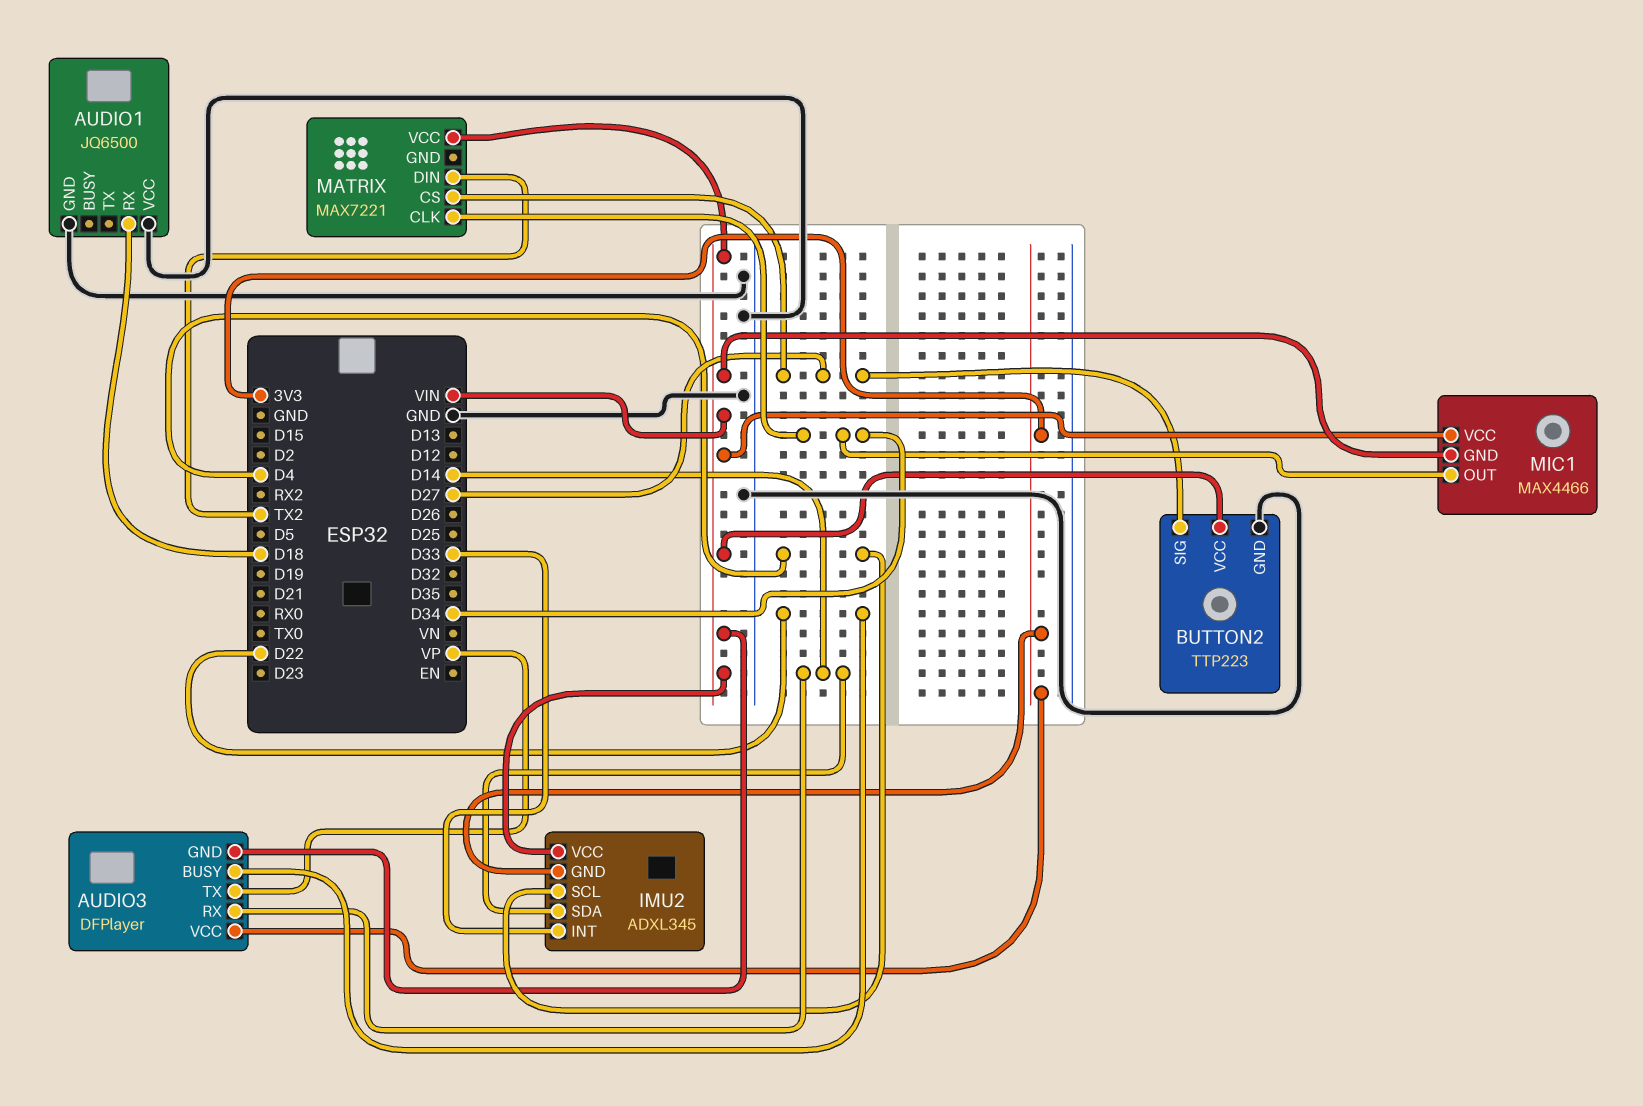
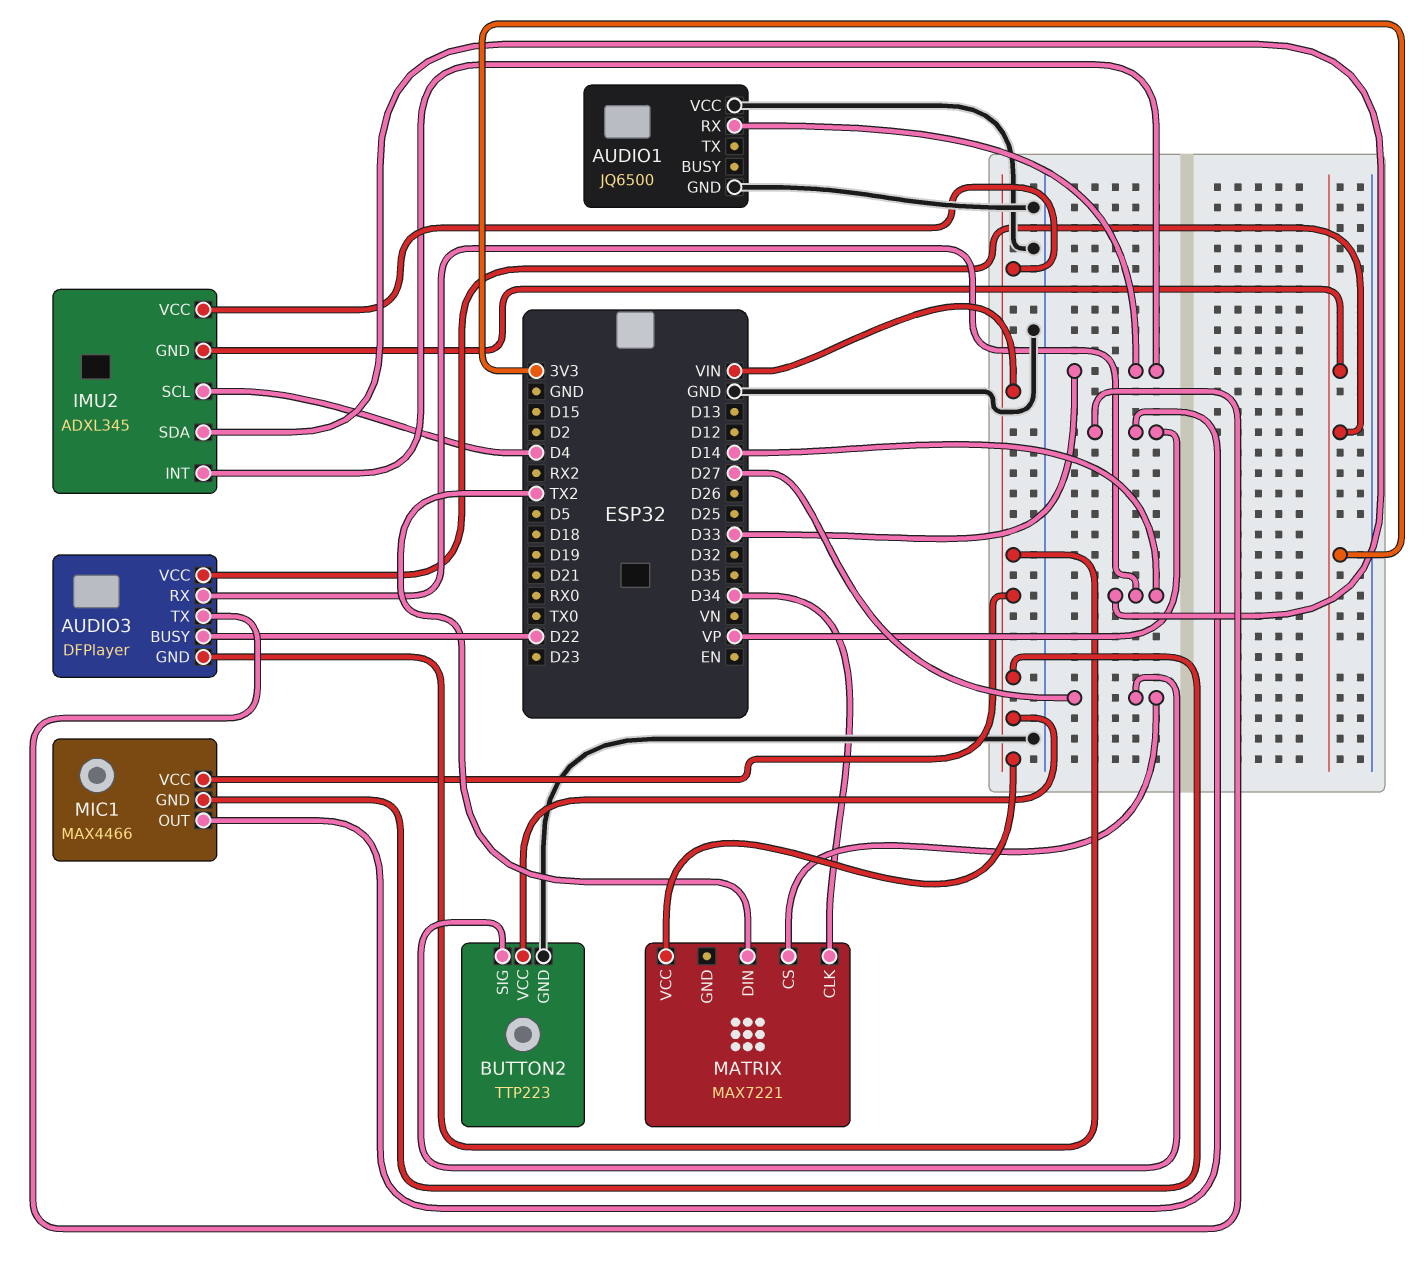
AUDIO1 pin RX: D18 -> D33
MIC1 pin OUT: D34 -> VP

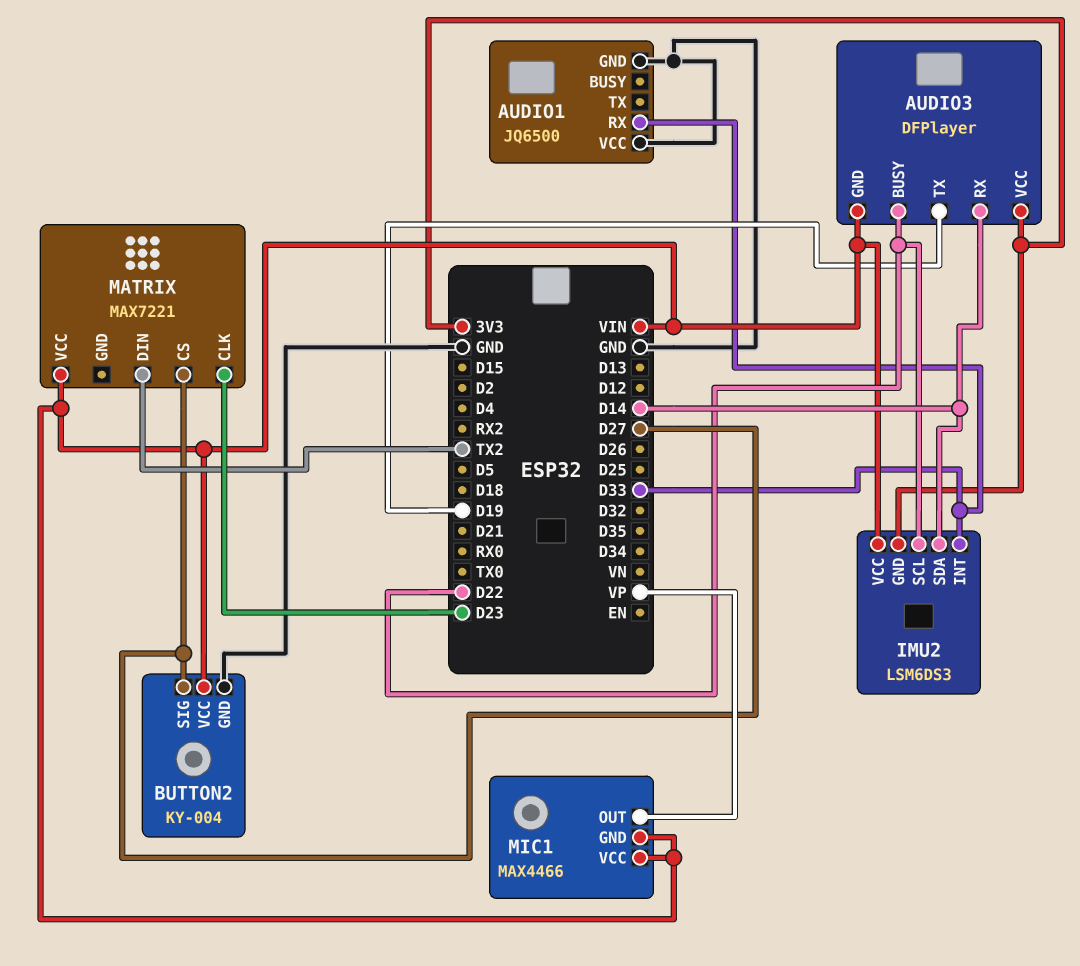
AUDIO3 pin TX: VP -> D19
BUTTON2: TTP223 -> KY-004
IMU2: ADXL345 -> LSM6DS3
IMU2 pin SCL: D4 -> D22
MATRIX pin CLK: D34 -> D23

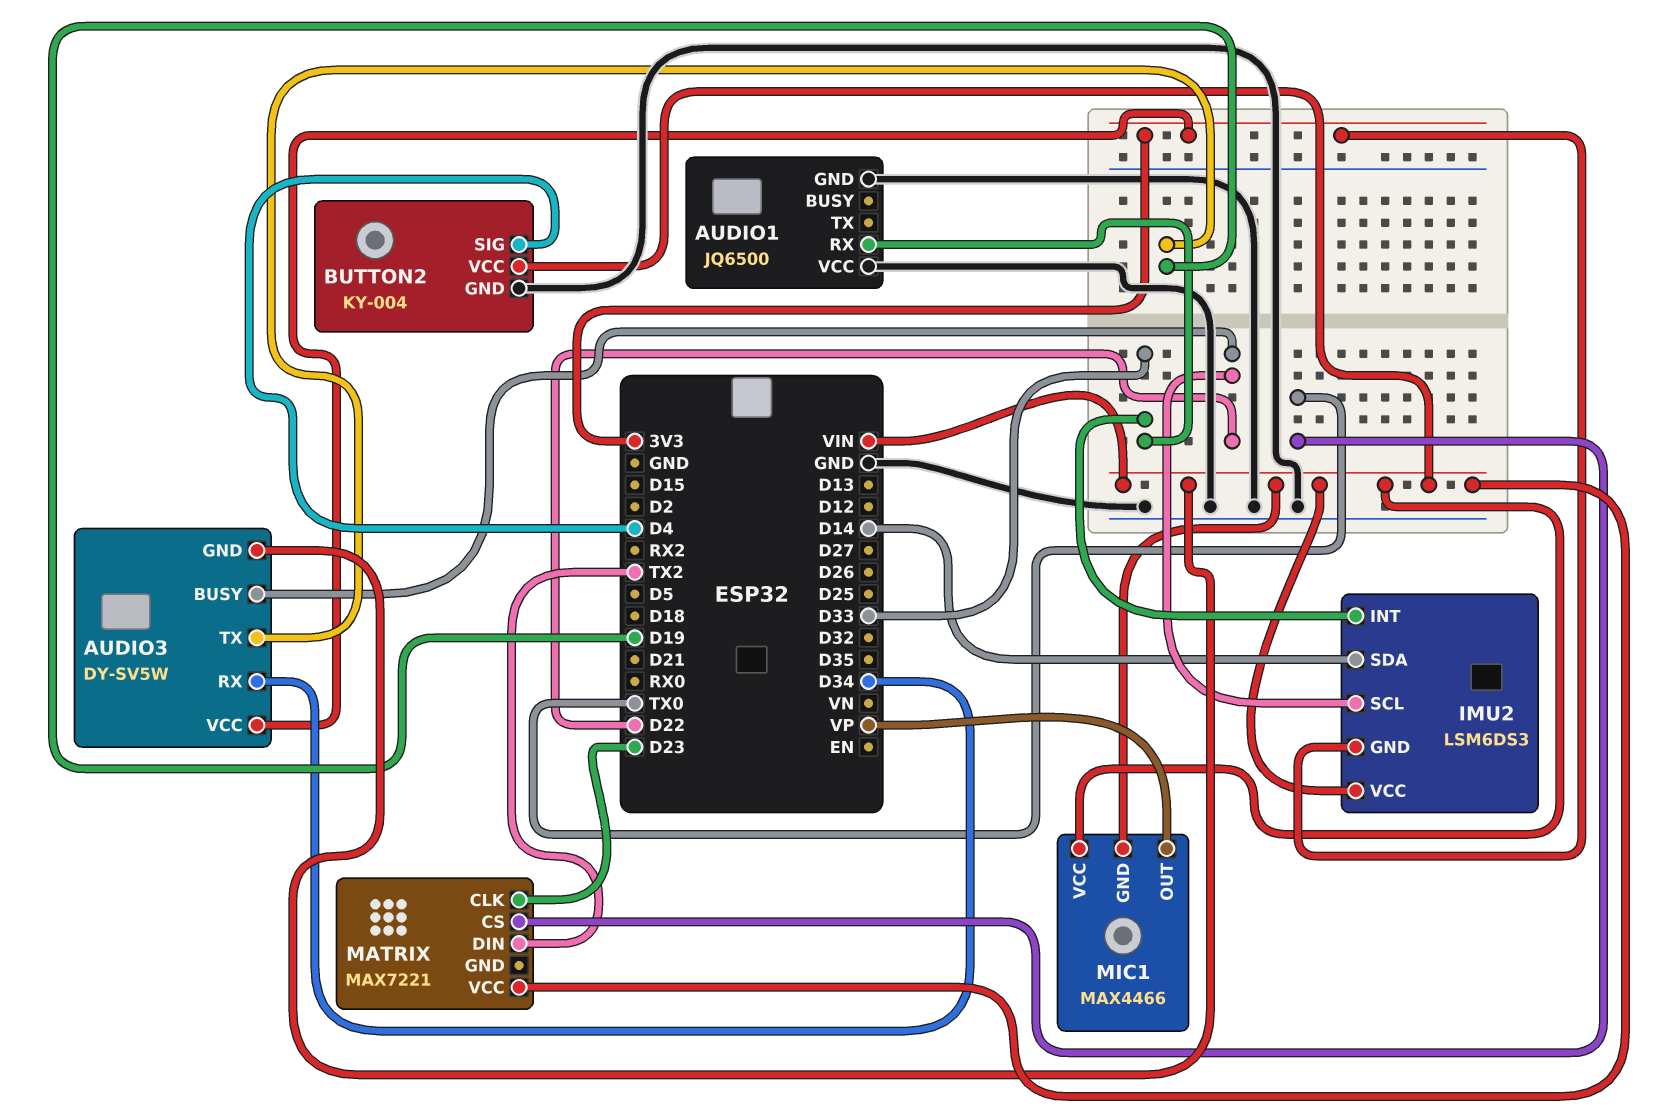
AUDIO3: DFPlayer -> DY-SV5W
AUDIO3 pin RX: D14 -> D34
BUTTON2 pin SIG: D27 -> D4
MATRIX pin CS: D27 -> TX0

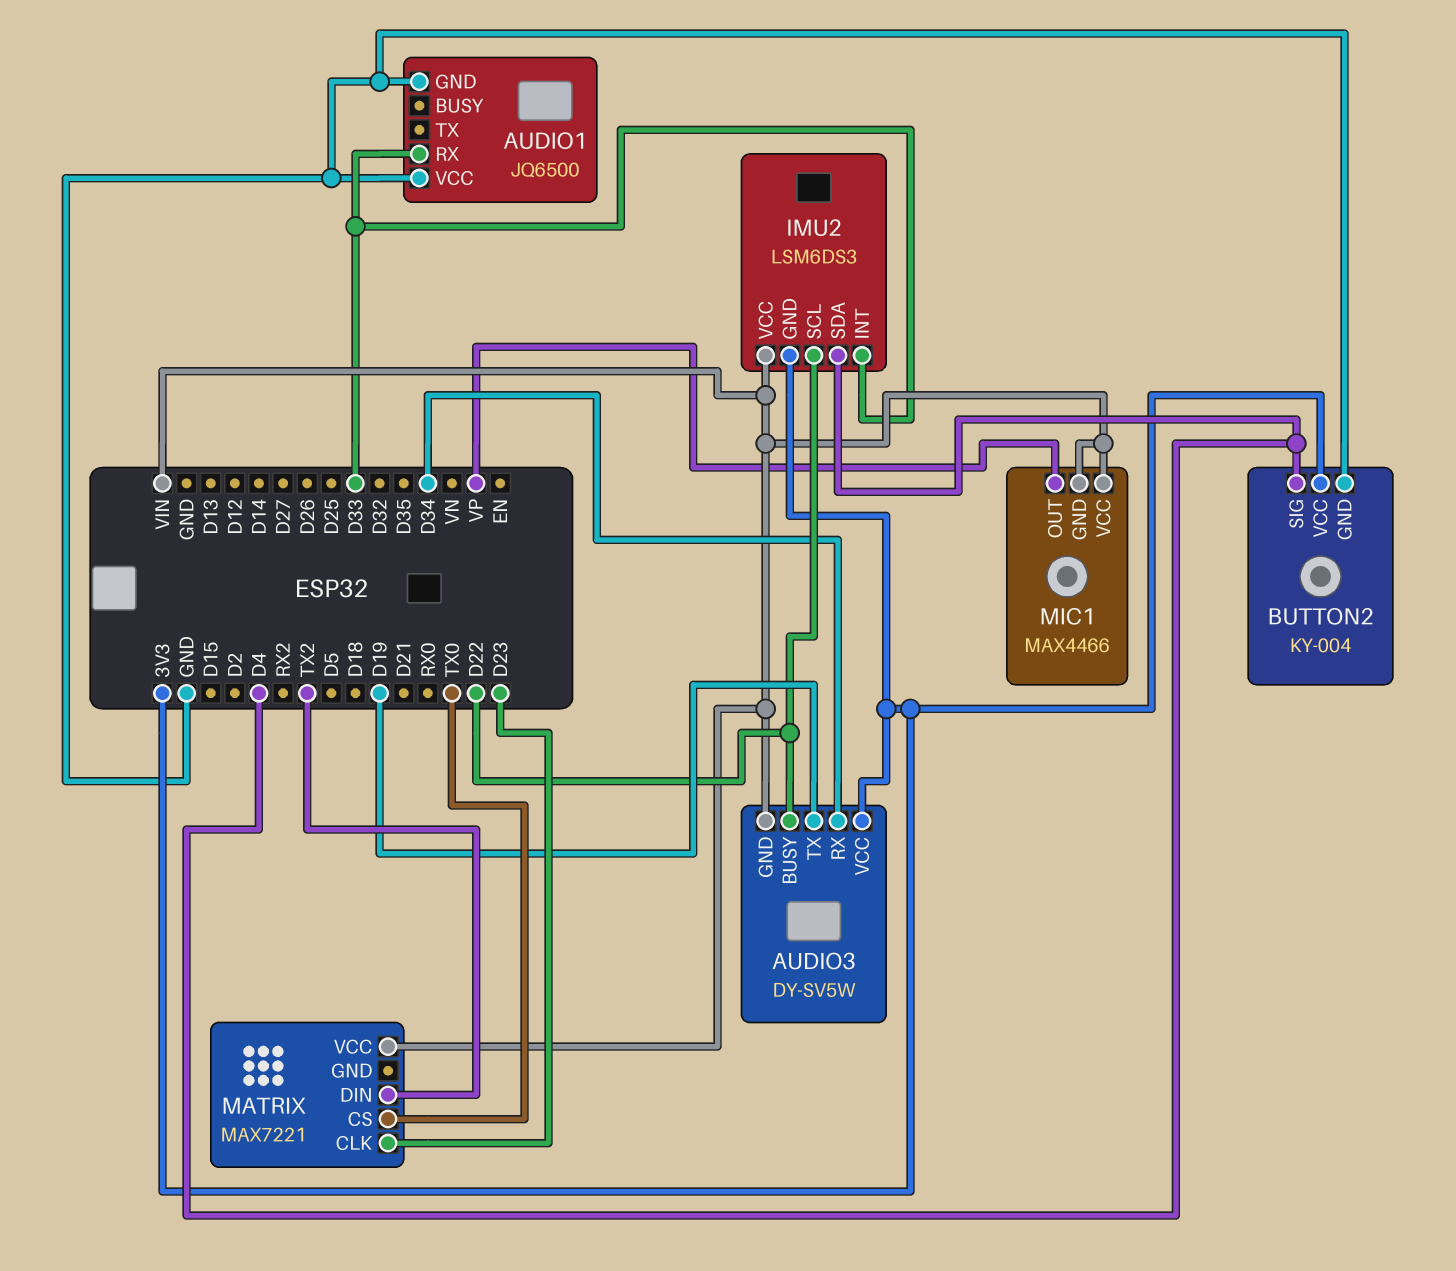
BUTTON2 pin VCC: VIN -> 3V3
IMU2 pin SDA: D14 -> D4

